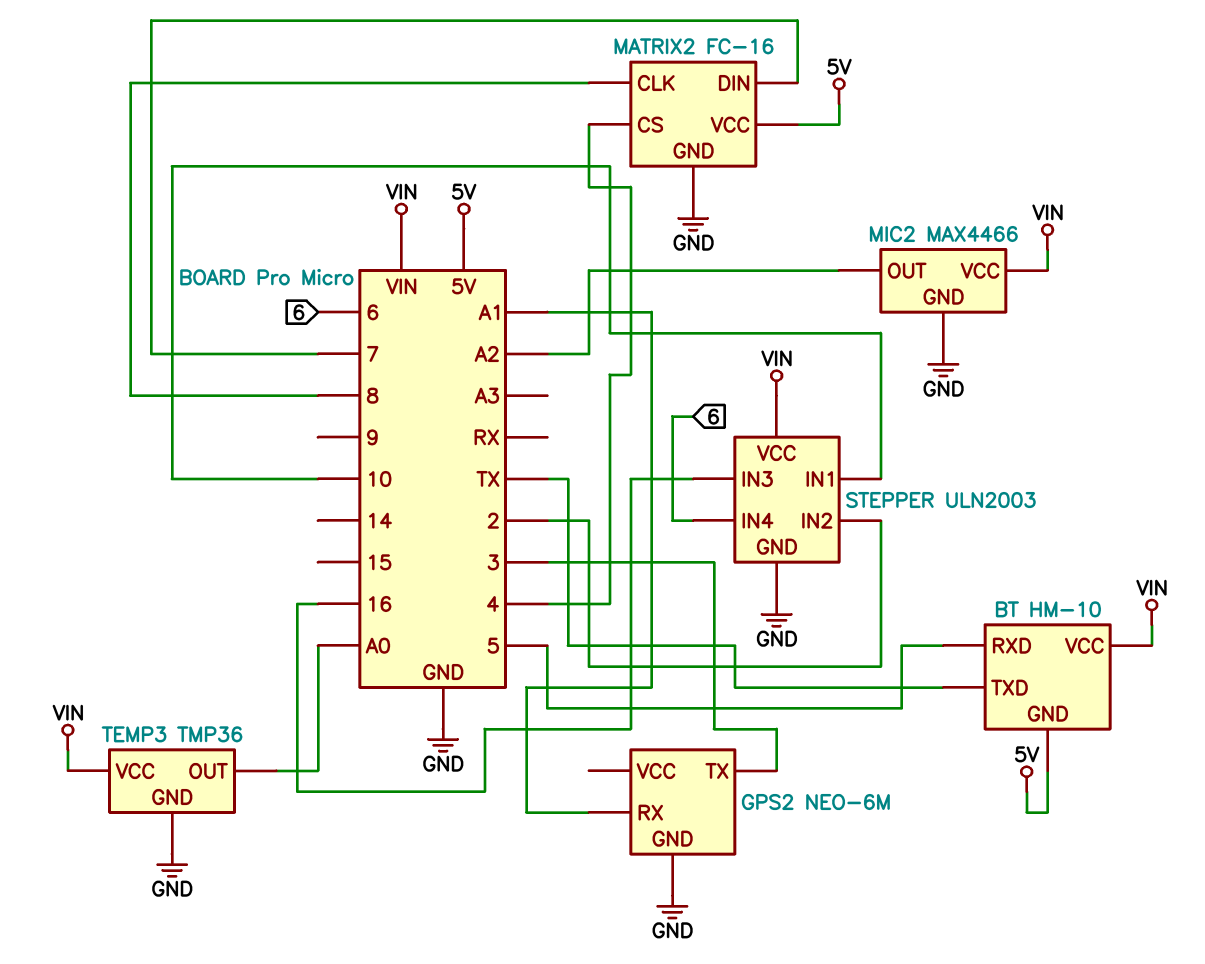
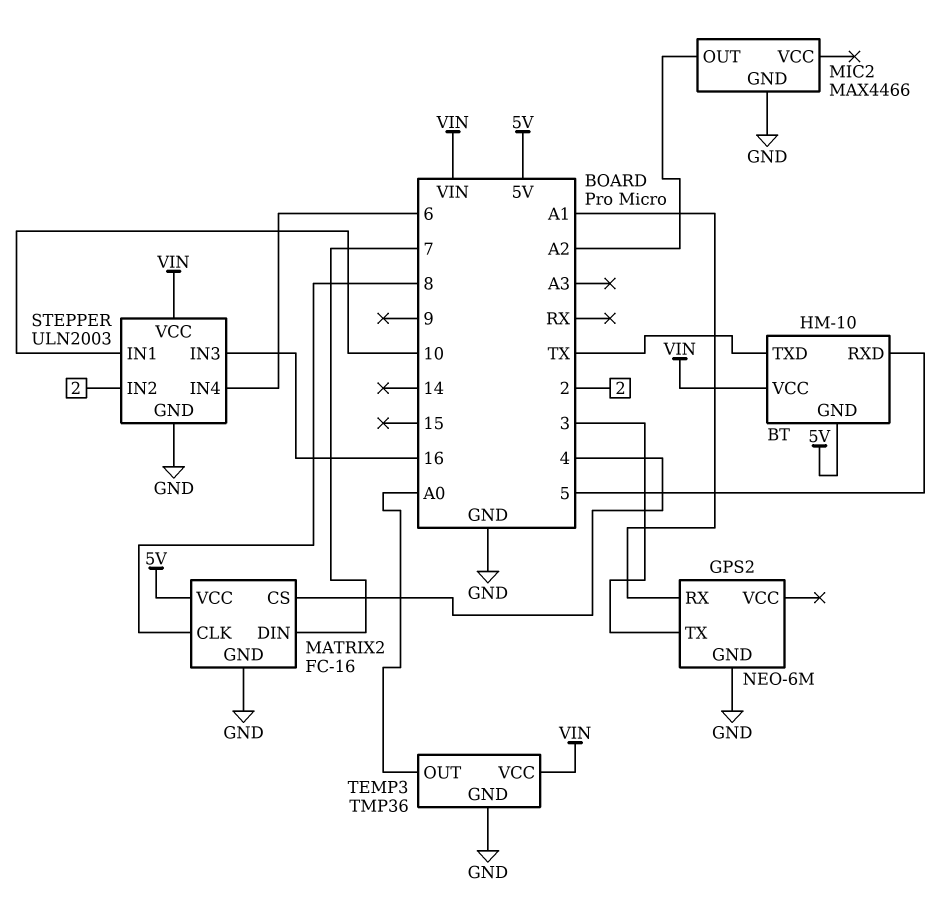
MIC2 pin VCC: VIN -> none

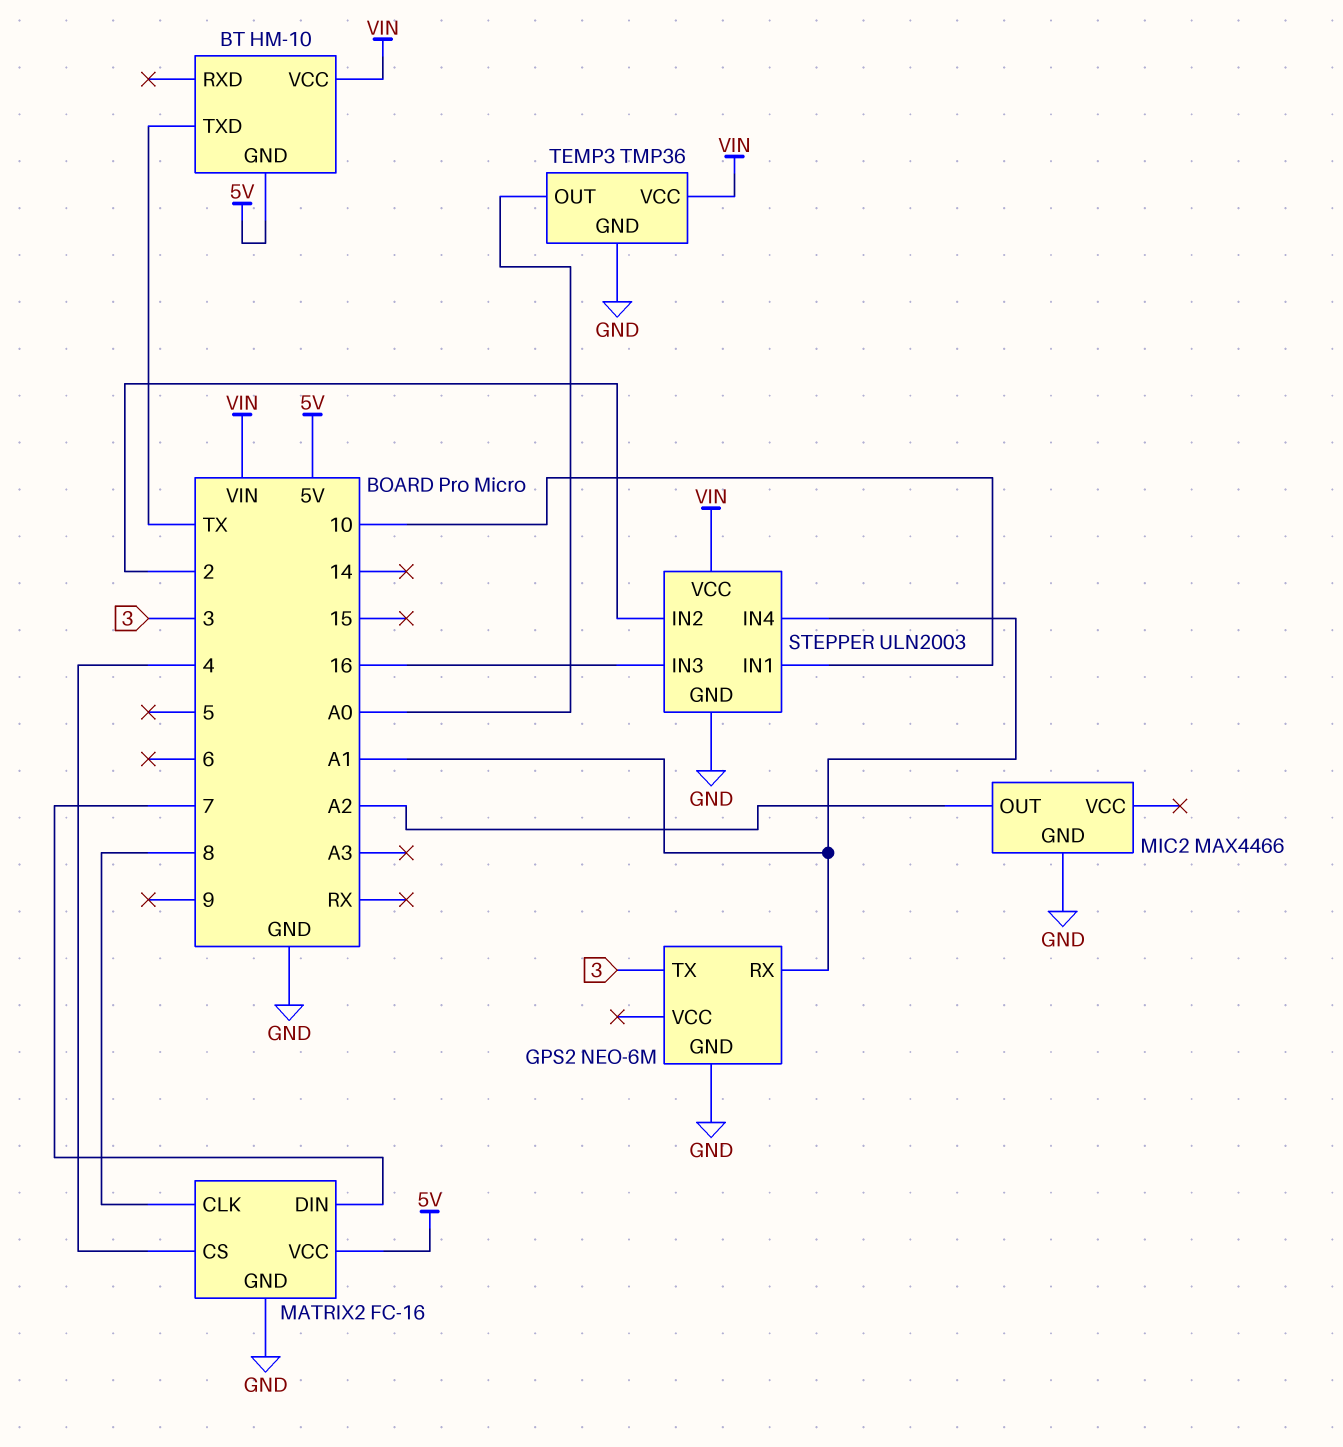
BT pin RXD: 5 -> none
STEPPER pin IN4: 6 -> A1

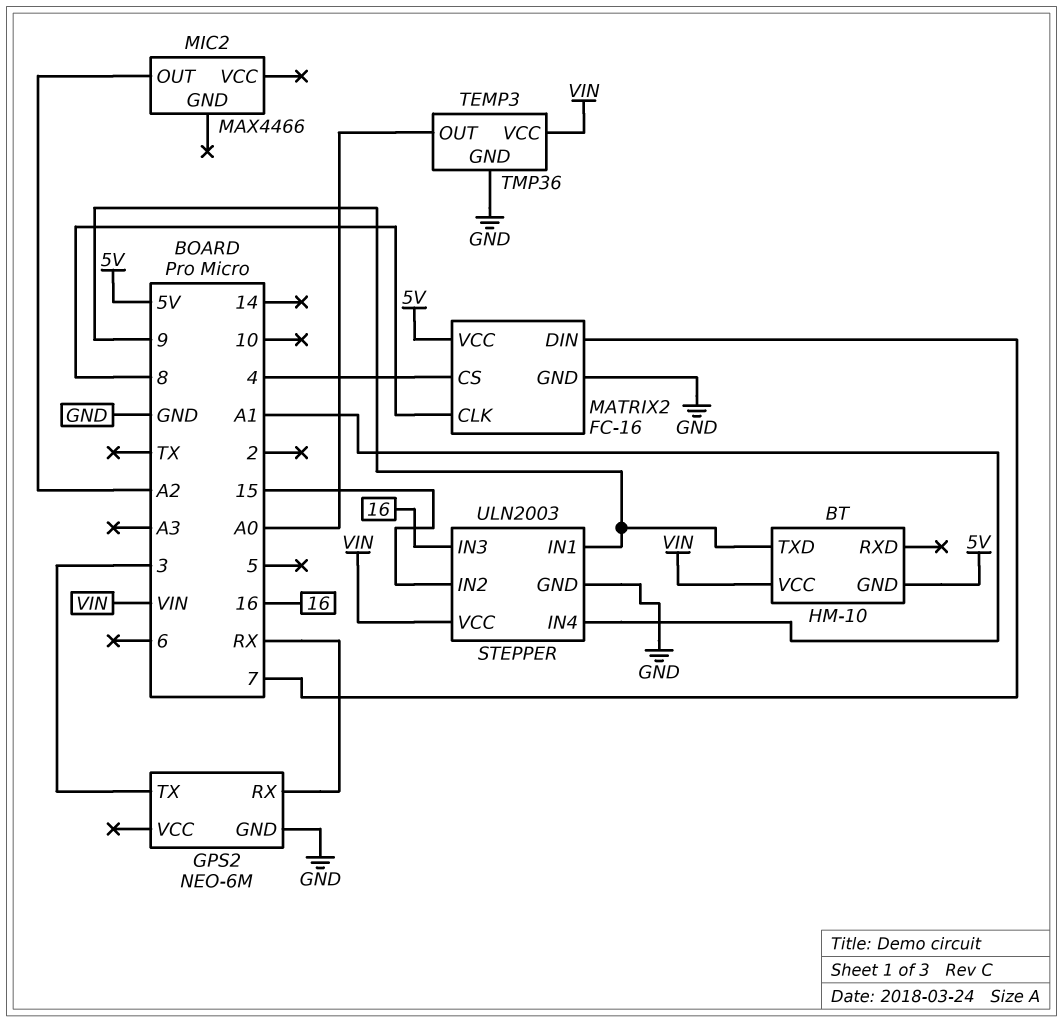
BT pin TXD: TX -> 9
GPS2 pin RX: A1 -> RX
MIC2 pin GND: GND -> none
STEPPER pin IN1: 10 -> 9
STEPPER pin IN2: 2 -> 15

